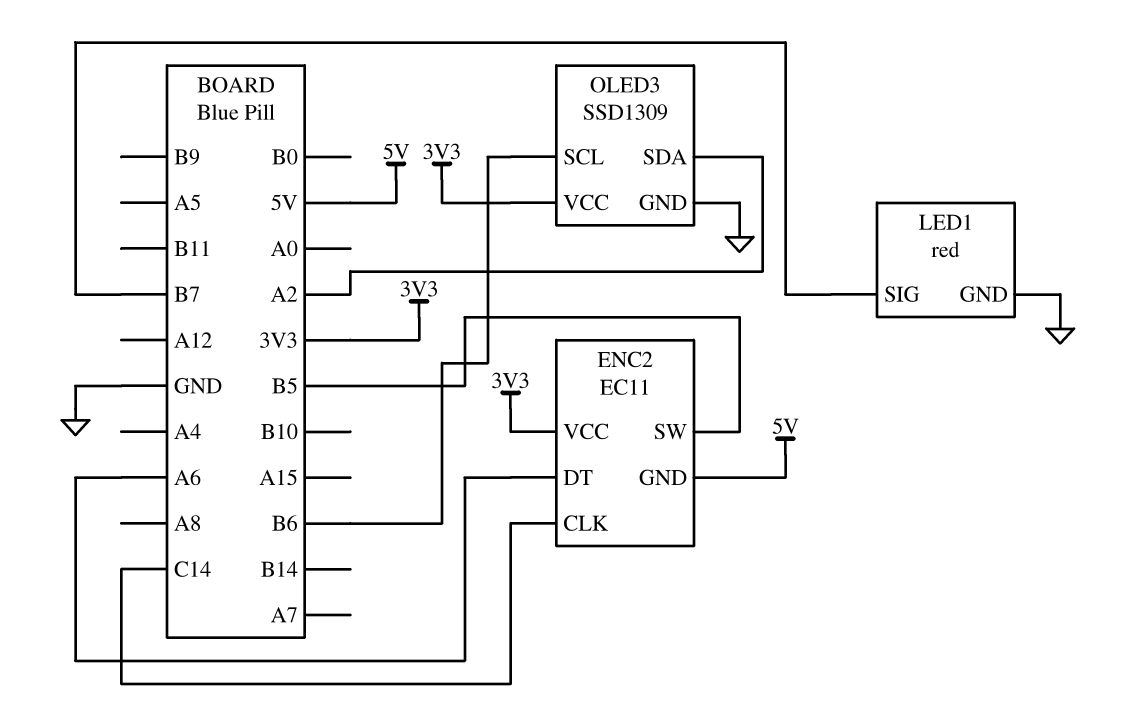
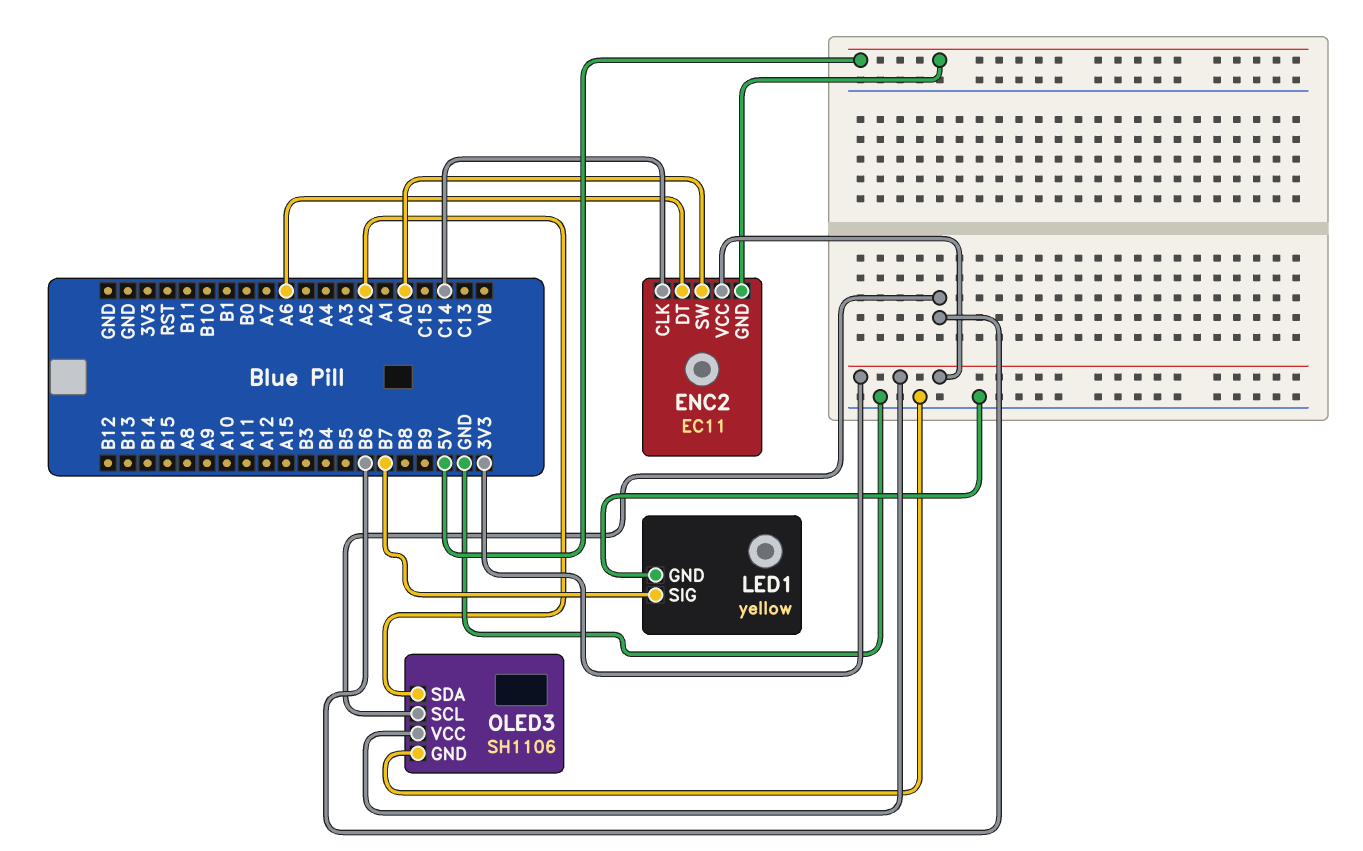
ENC2 pin SW: B5 -> A0
LED1: red -> yellow
OLED3: SSD1309 -> SH1106

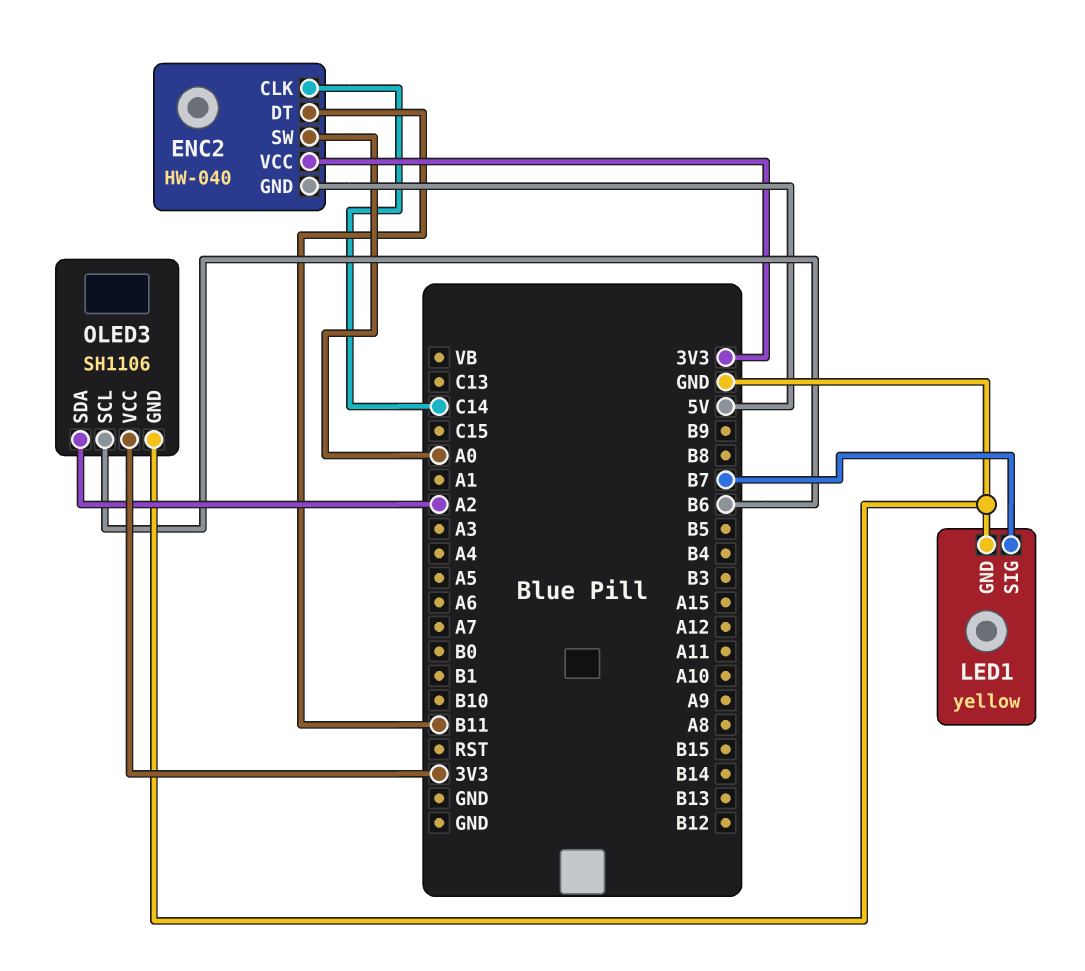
ENC2: EC11 -> HW-040
ENC2 pin DT: A6 -> B11

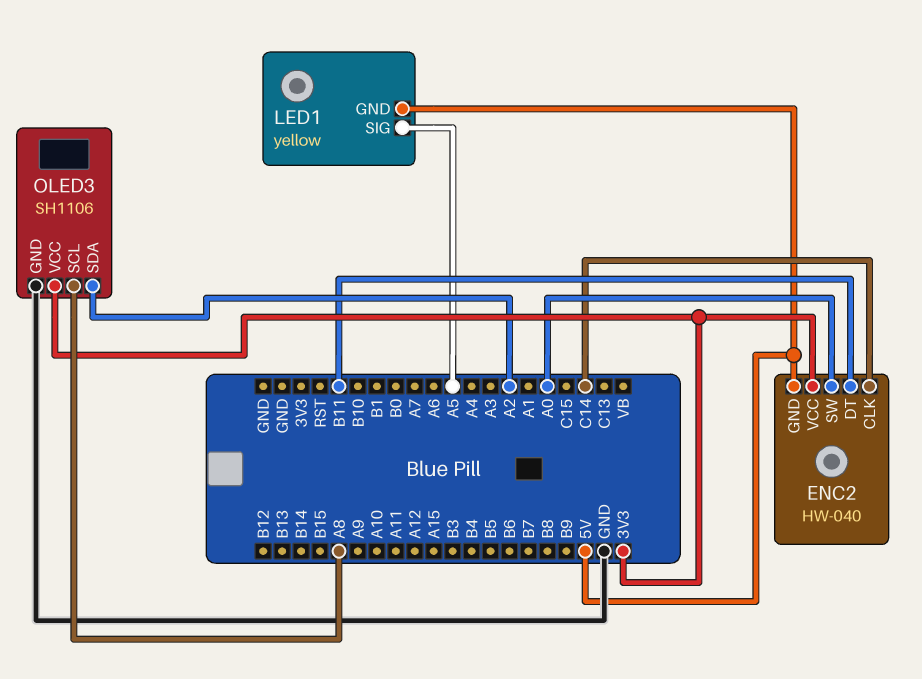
LED1 pin GND: GND -> 5V
LED1 pin SIG: B7 -> A5
OLED3 pin SCL: B6 -> A8

